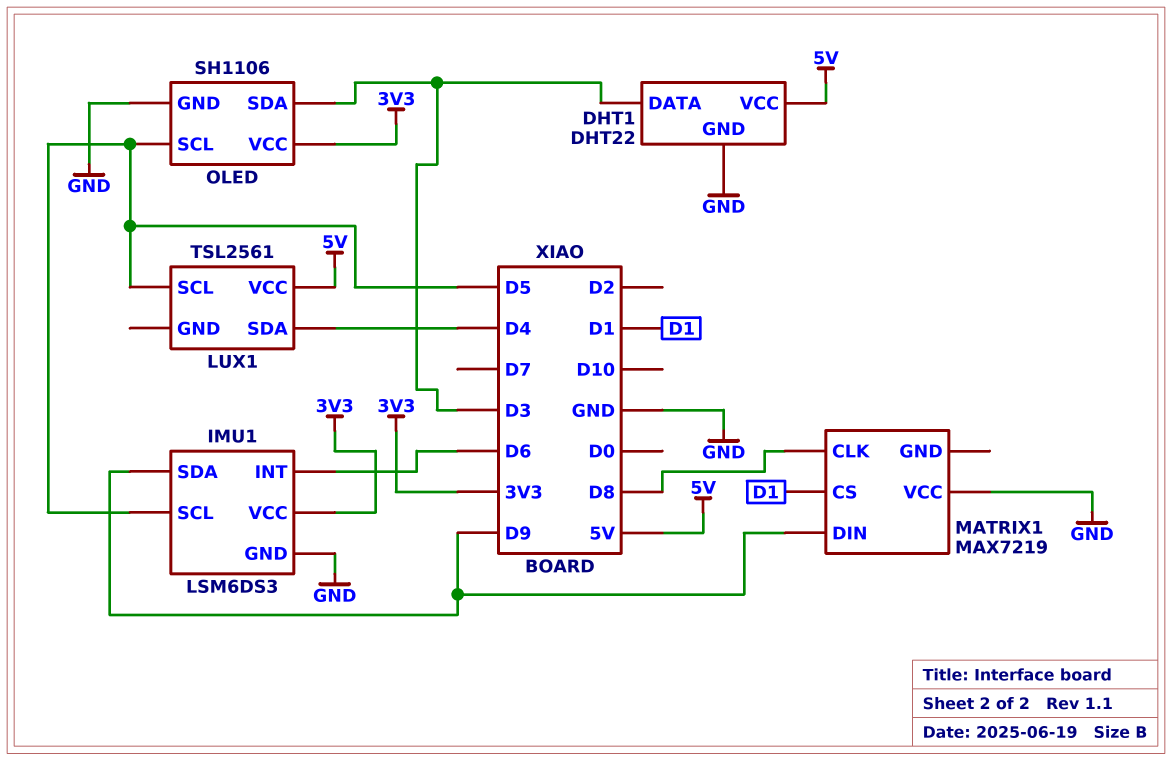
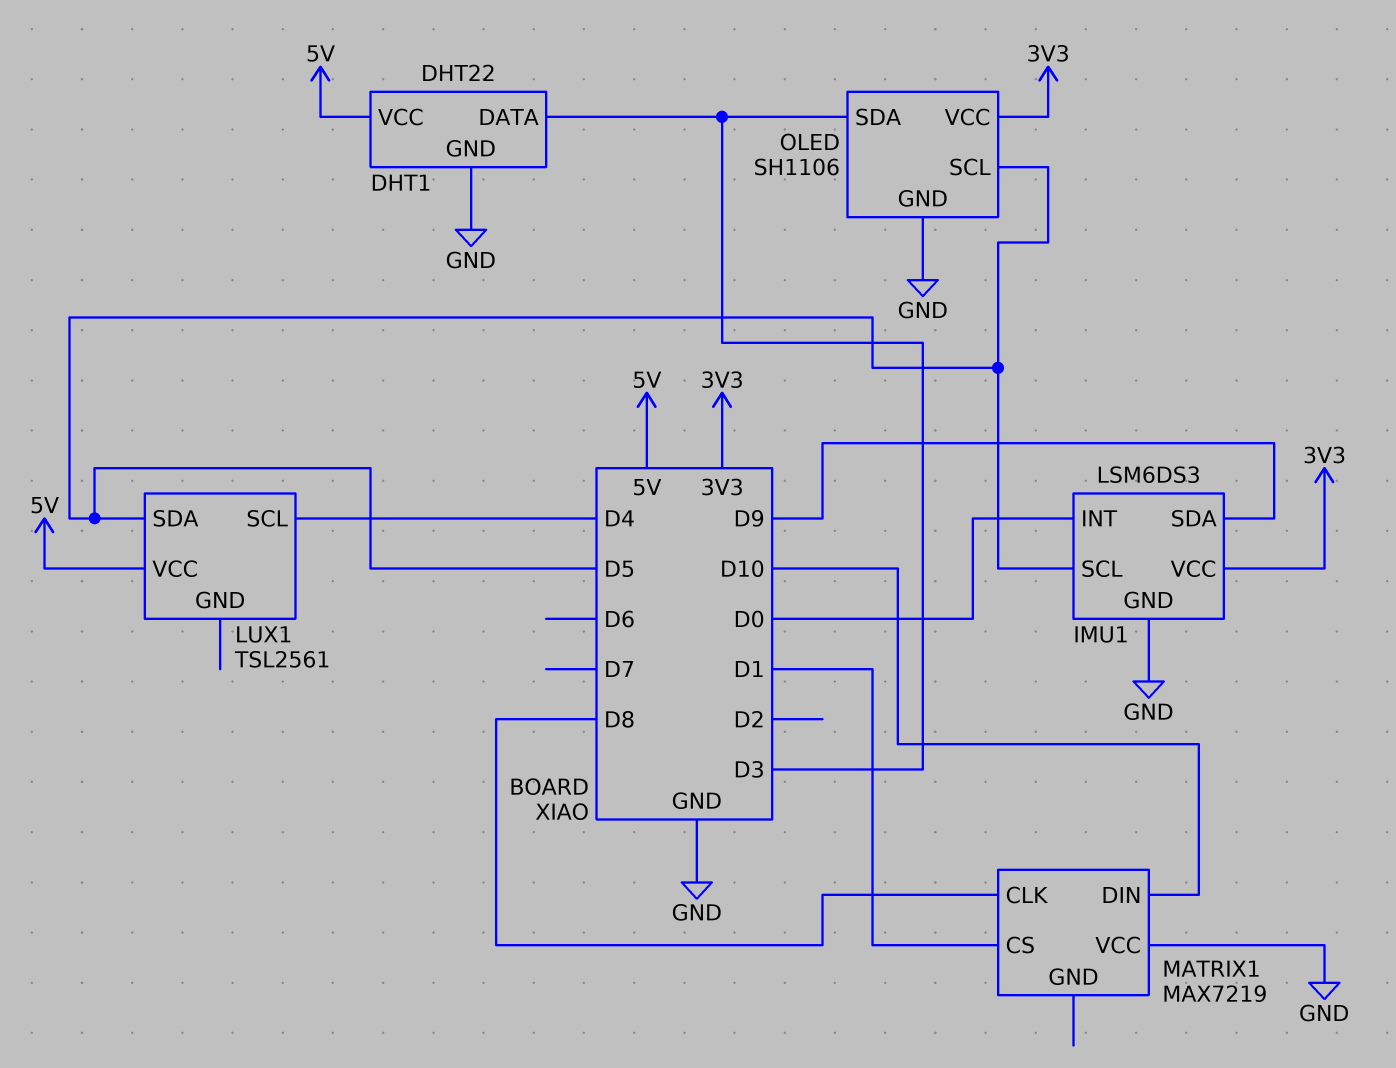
IMU1 pin INT: D6 -> D0
LUX1 pin SCL: D5 -> D4
LUX1 pin SDA: D4 -> D5
MATRIX1 pin DIN: D9 -> D10

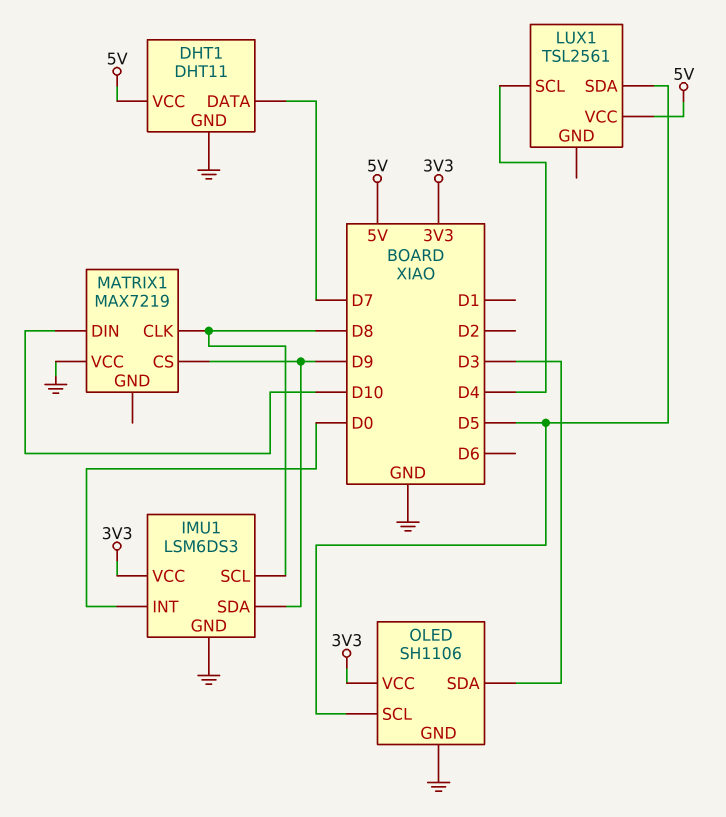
DHT1: DHT22 -> DHT11
DHT1 pin DATA: D3 -> D7
IMU1 pin SCL: D5 -> D8
MATRIX1 pin CS: D1 -> D9

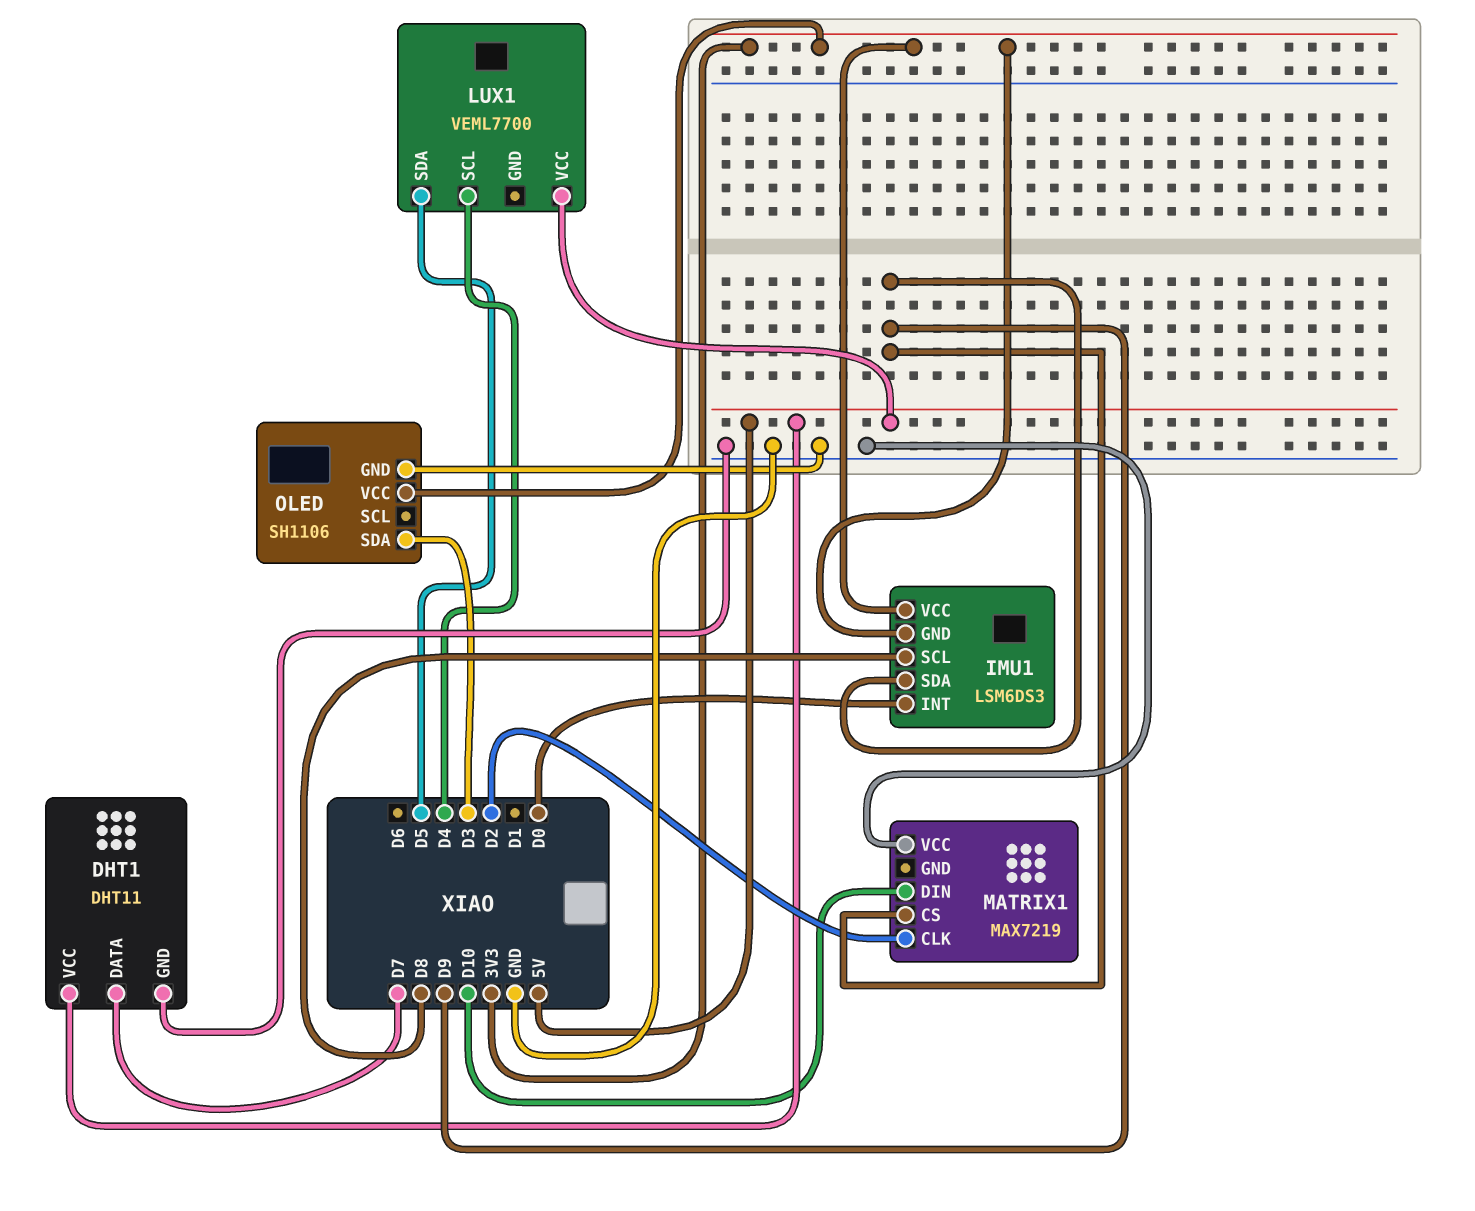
IMU1 pin GND: GND -> 3V3
LUX1: TSL2561 -> VEML7700
MATRIX1 pin CLK: D8 -> D2
OLED pin SCL: D5 -> none

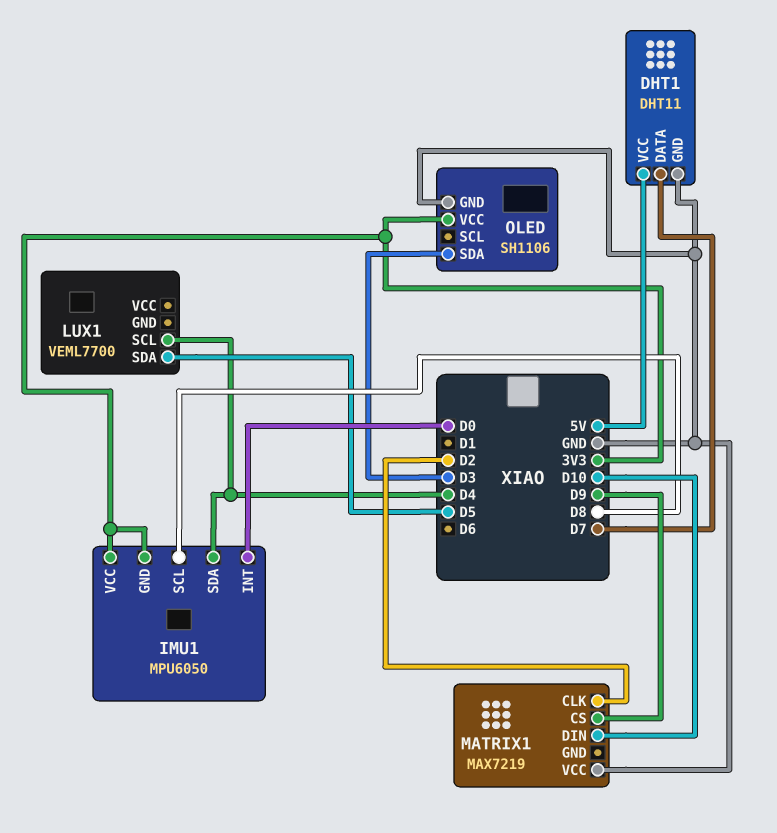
IMU1: LSM6DS3 -> MPU6050
IMU1 pin SDA: D9 -> D4
LUX1 pin VCC: 5V -> none

